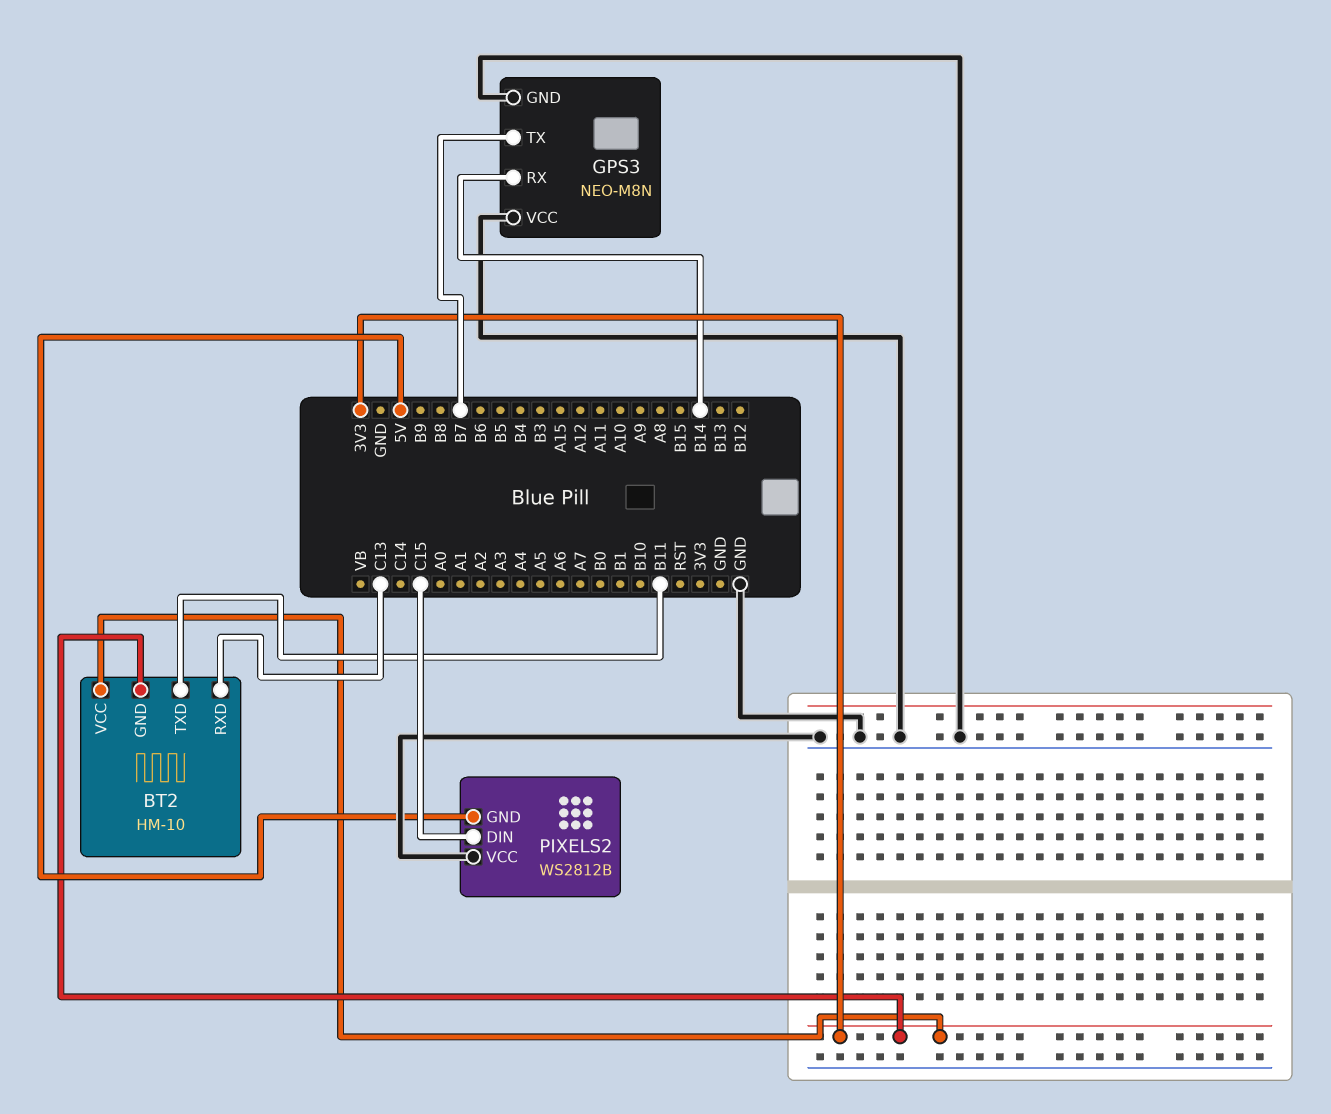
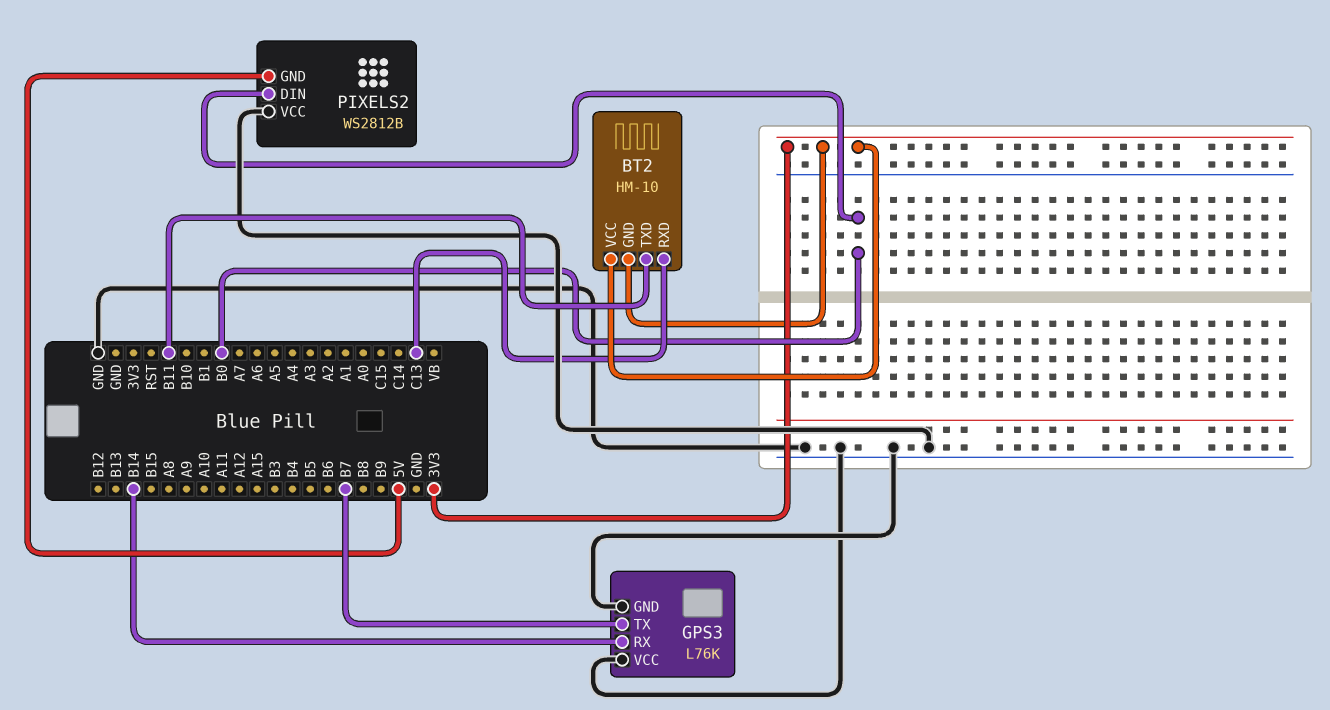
GPS3: NEO-M8N -> L76K
PIXELS2 pin DIN: C15 -> B0

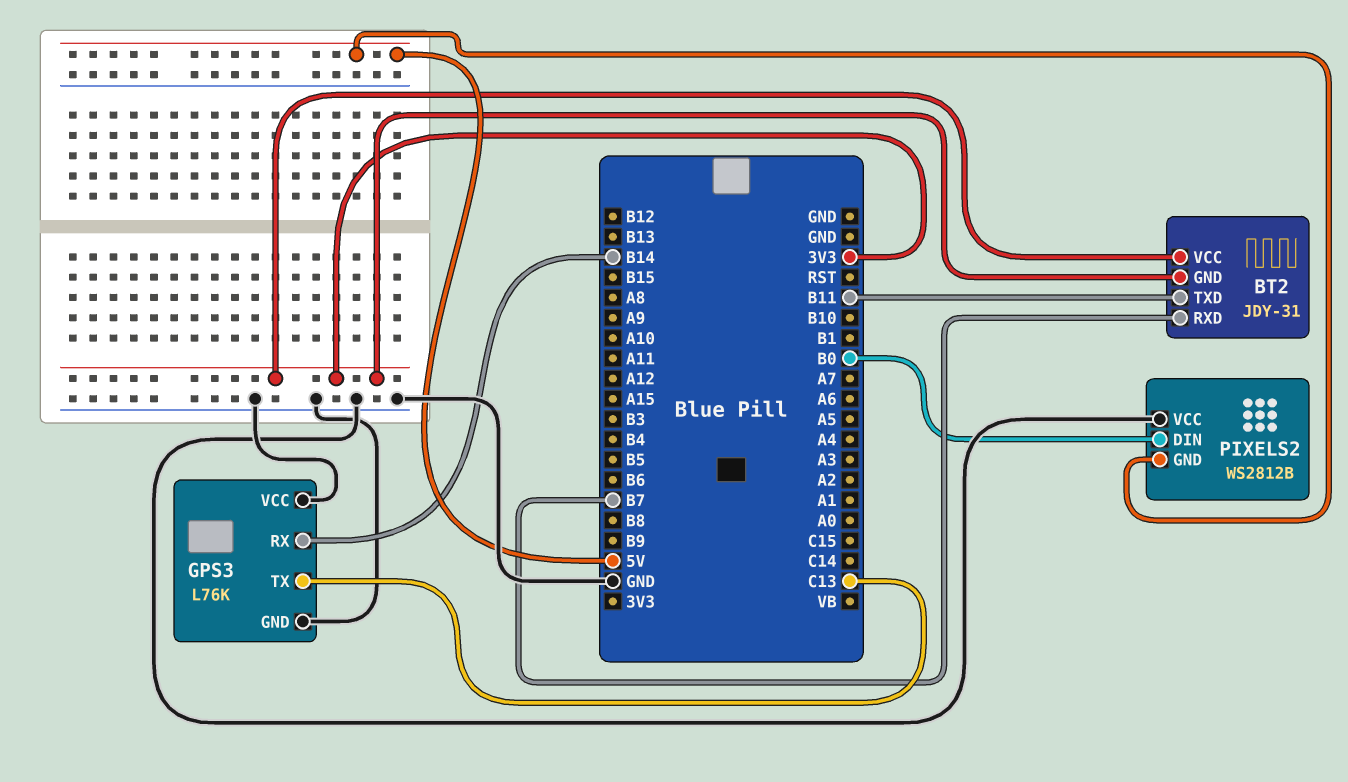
BT2: HM-10 -> JDY-31
BT2 pin RXD: C13 -> B7
GPS3 pin TX: B7 -> C13

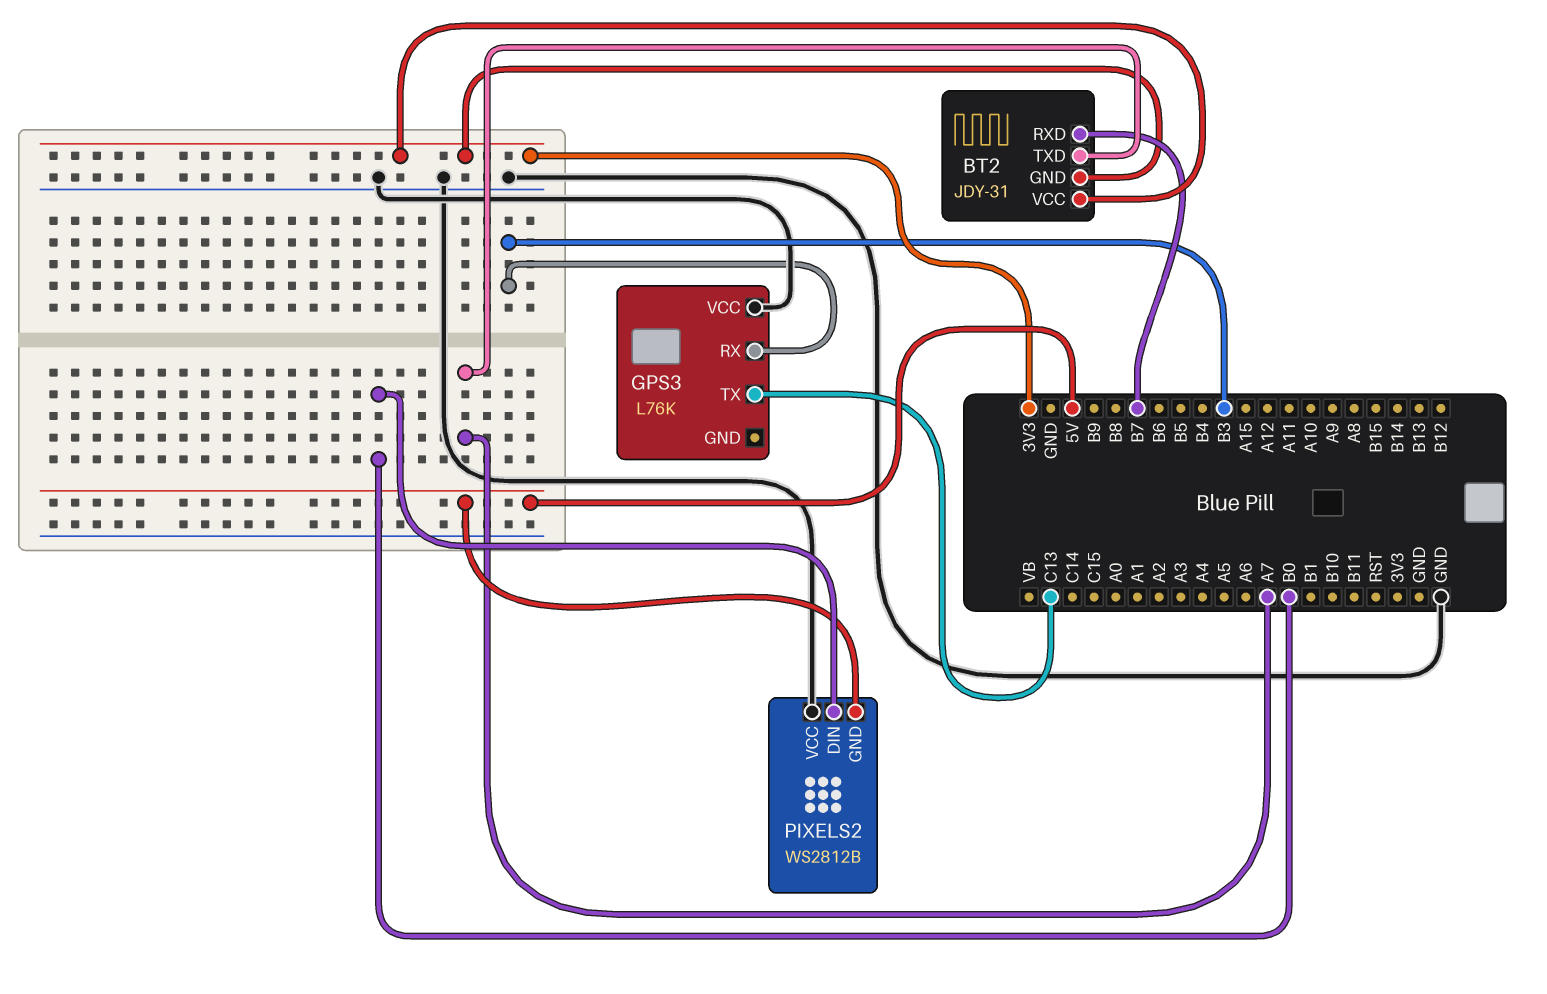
BT2 pin TXD: B11 -> A7
GPS3 pin GND: GND -> none
GPS3 pin RX: B14 -> B3

